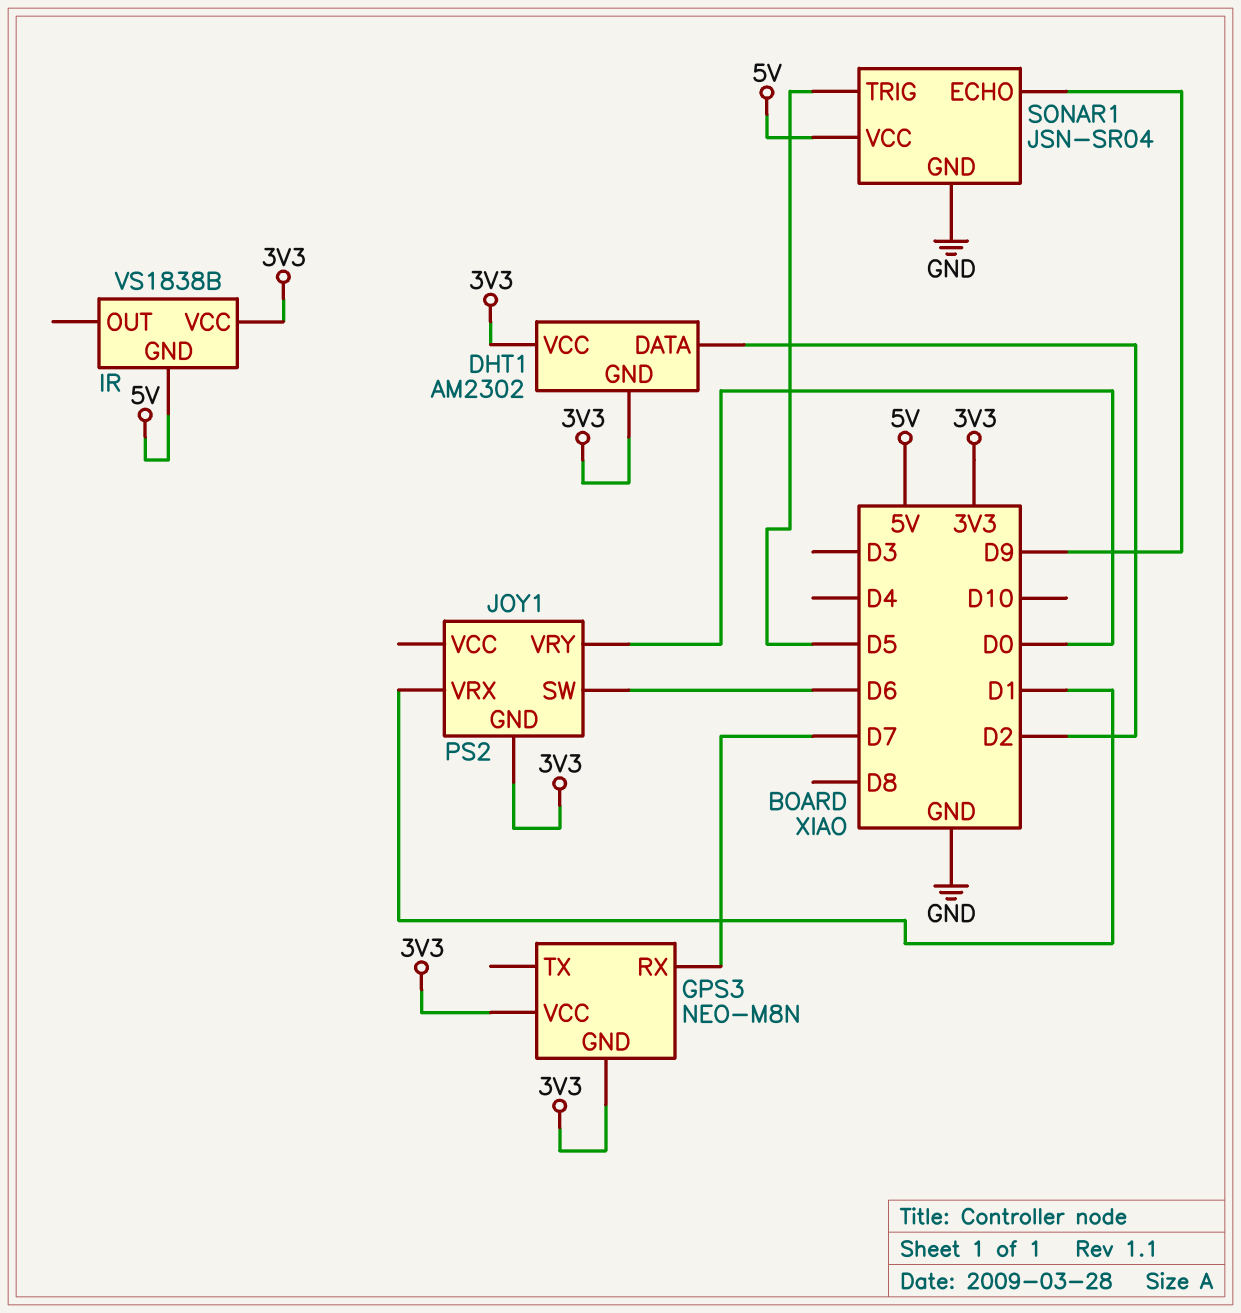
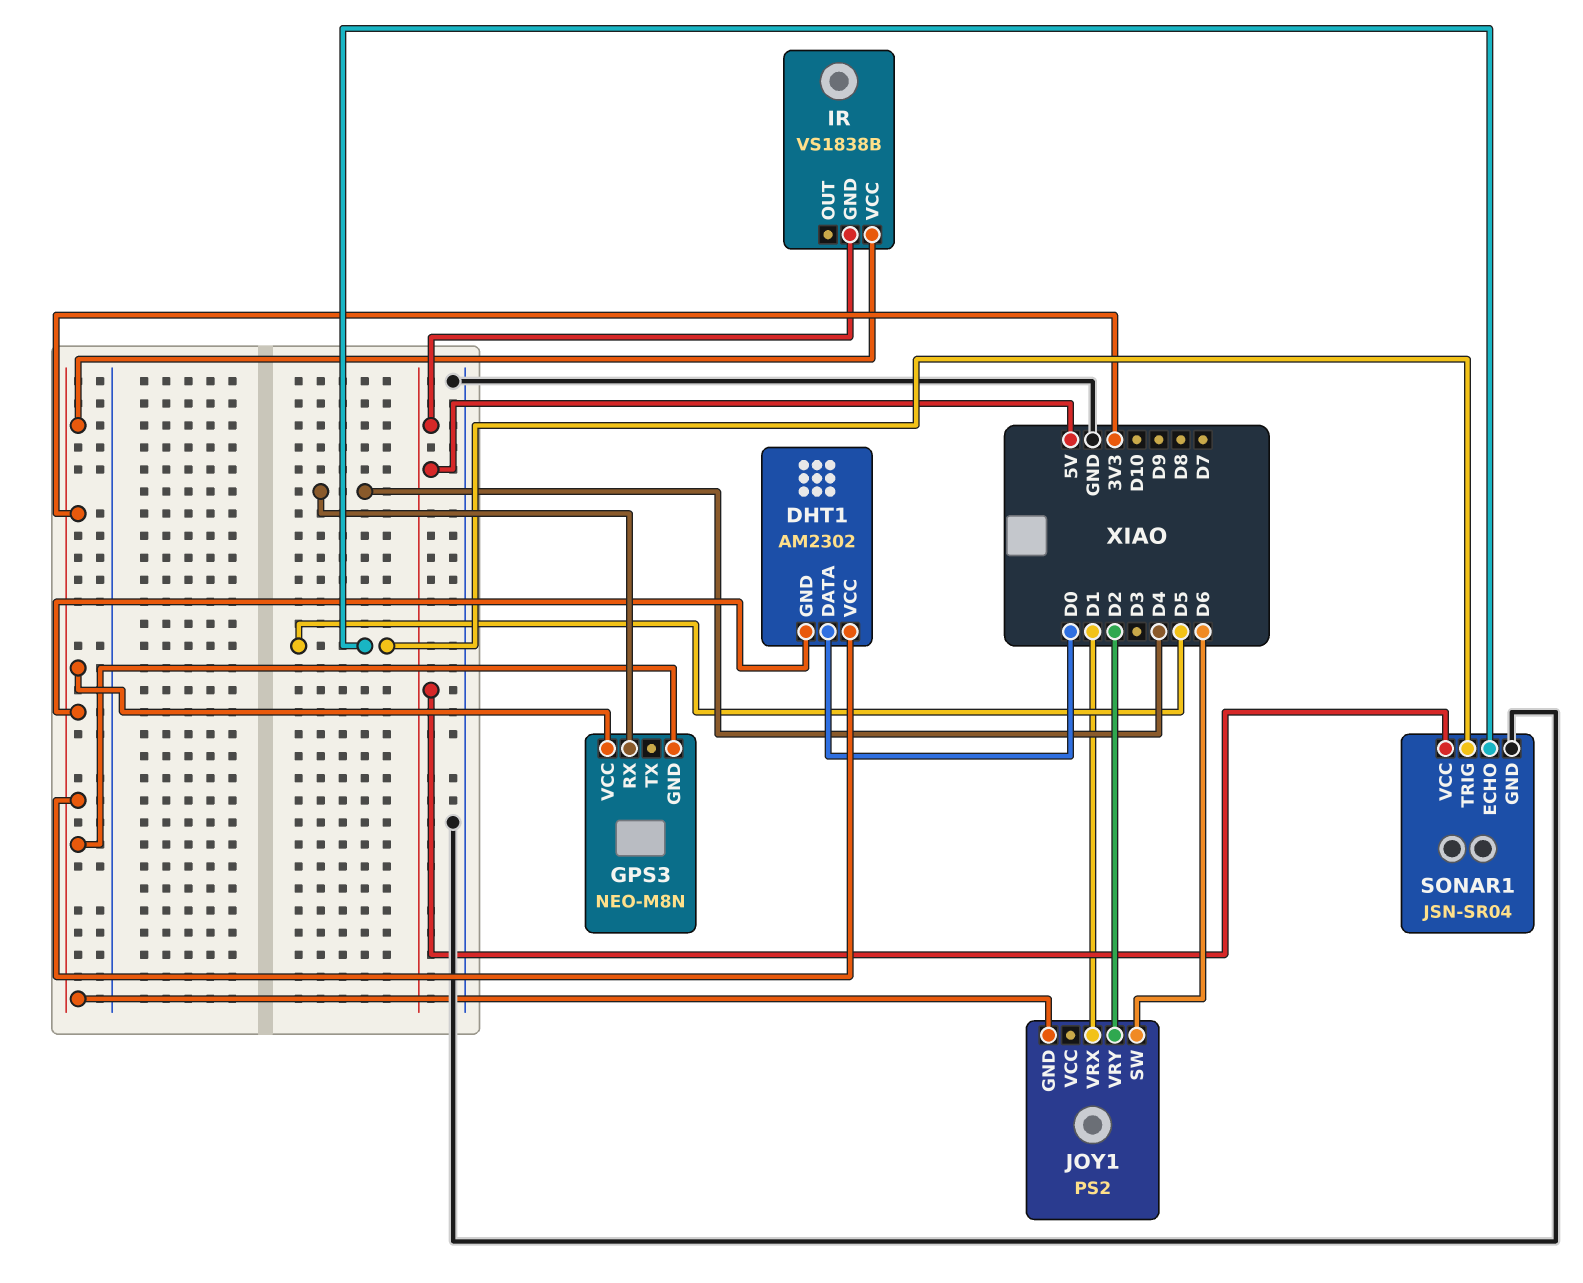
DHT1 pin DATA: D2 -> D0
GPS3 pin RX: D7 -> D4
JOY1 pin VRY: D0 -> D2
SONAR1 pin ECHO: D9 -> D5

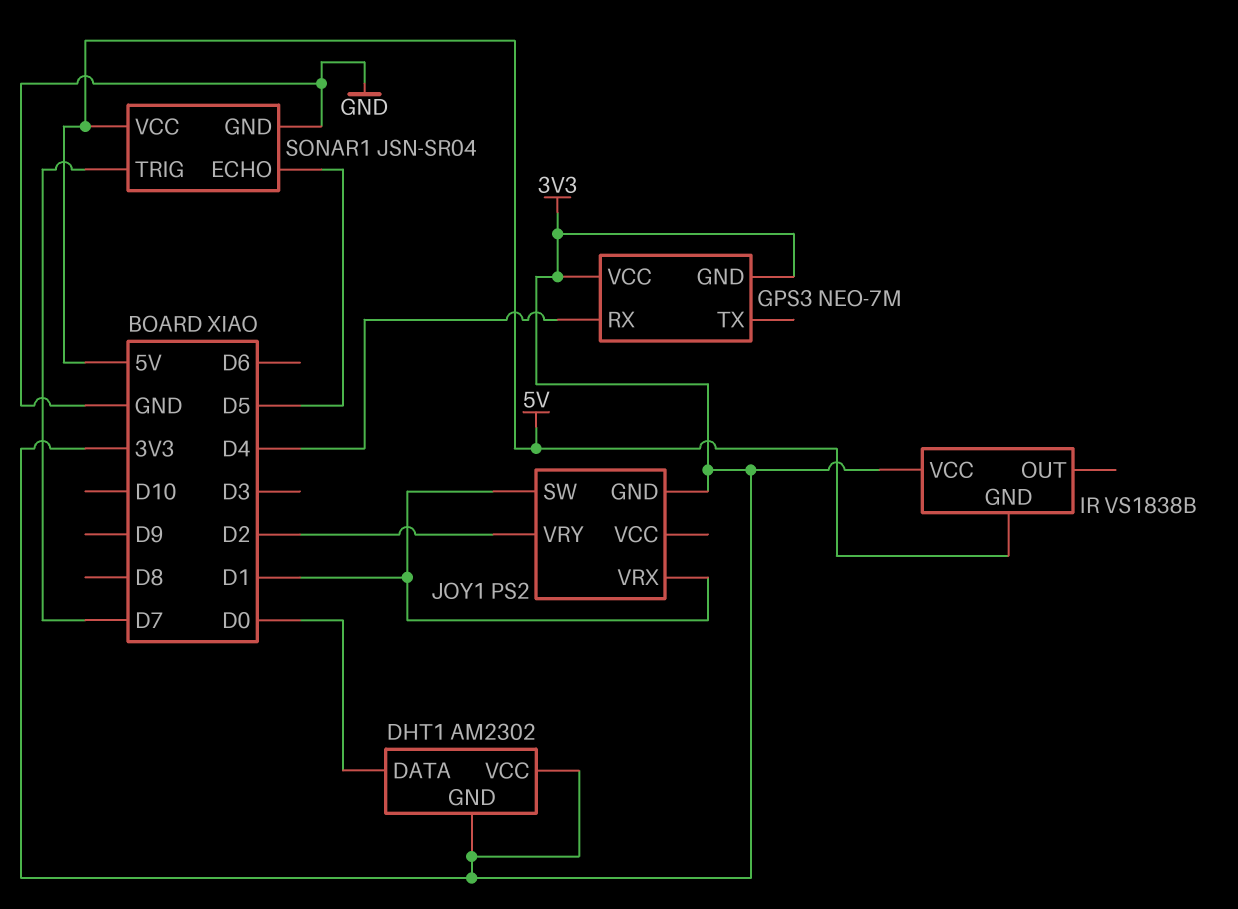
GPS3: NEO-M8N -> NEO-7M
JOY1 pin SW: D6 -> D1
SONAR1 pin TRIG: D5 -> D7

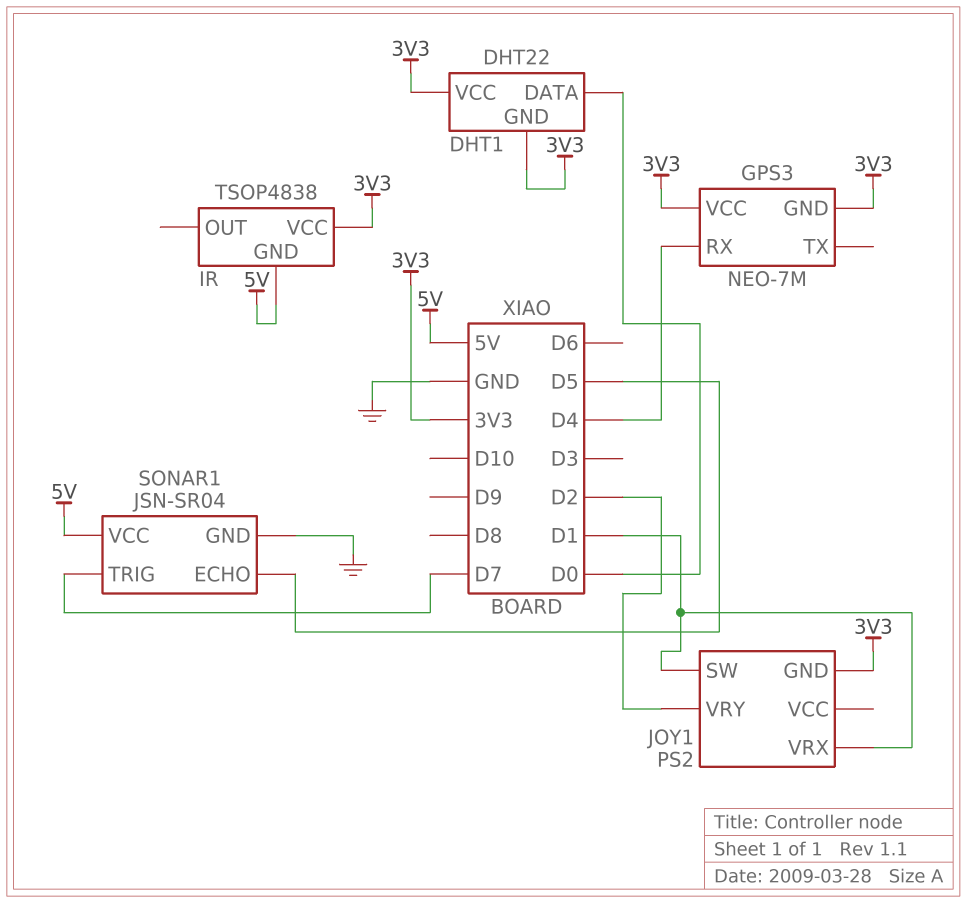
DHT1: AM2302 -> DHT22
IR: VS1838B -> TSOP4838

